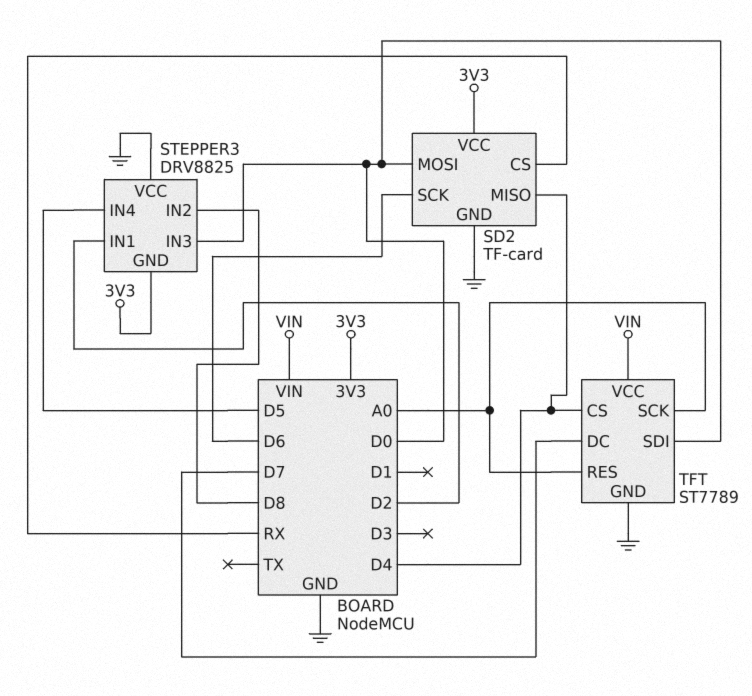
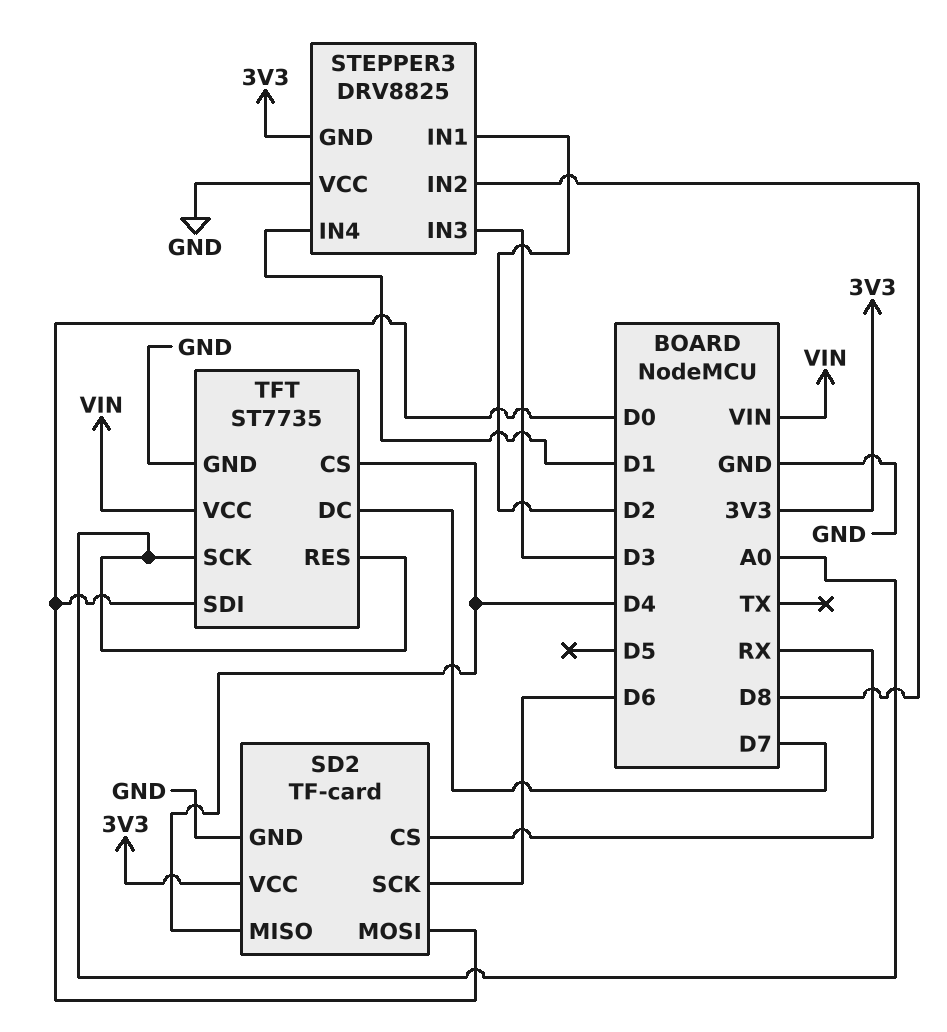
STEPPER3 pin IN3: D0 -> D3
STEPPER3 pin IN4: D5 -> D1
TFT: ST7789 -> ST7735

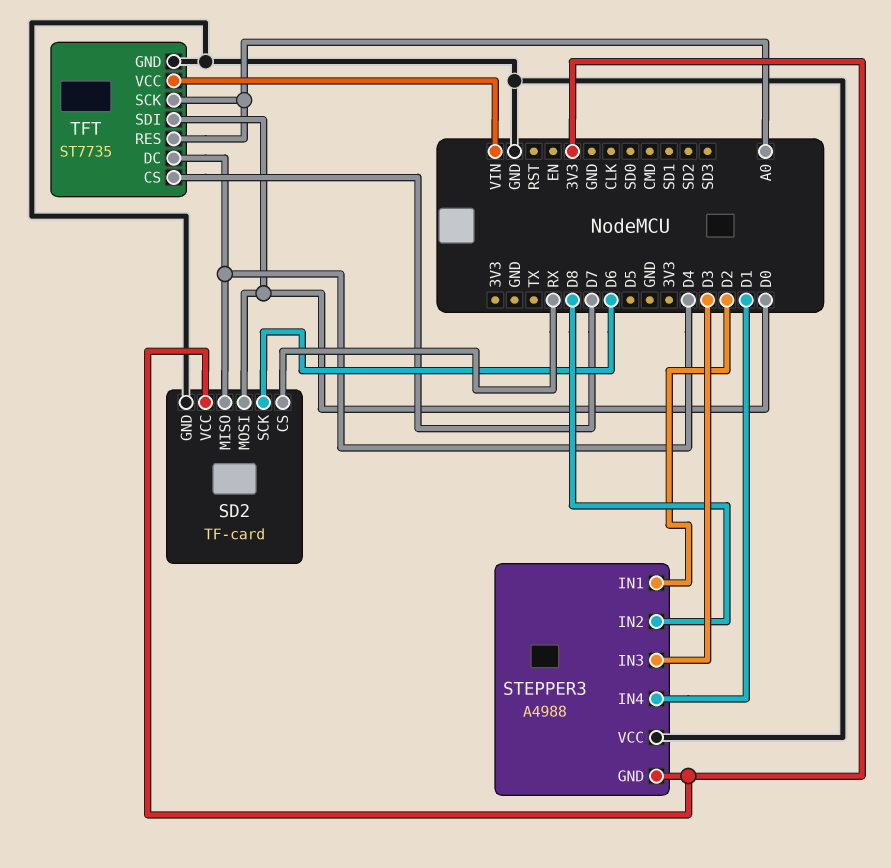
STEPPER3: DRV8825 -> A4988
TFT pin CS: D4 -> D7
TFT pin DC: D7 -> D4

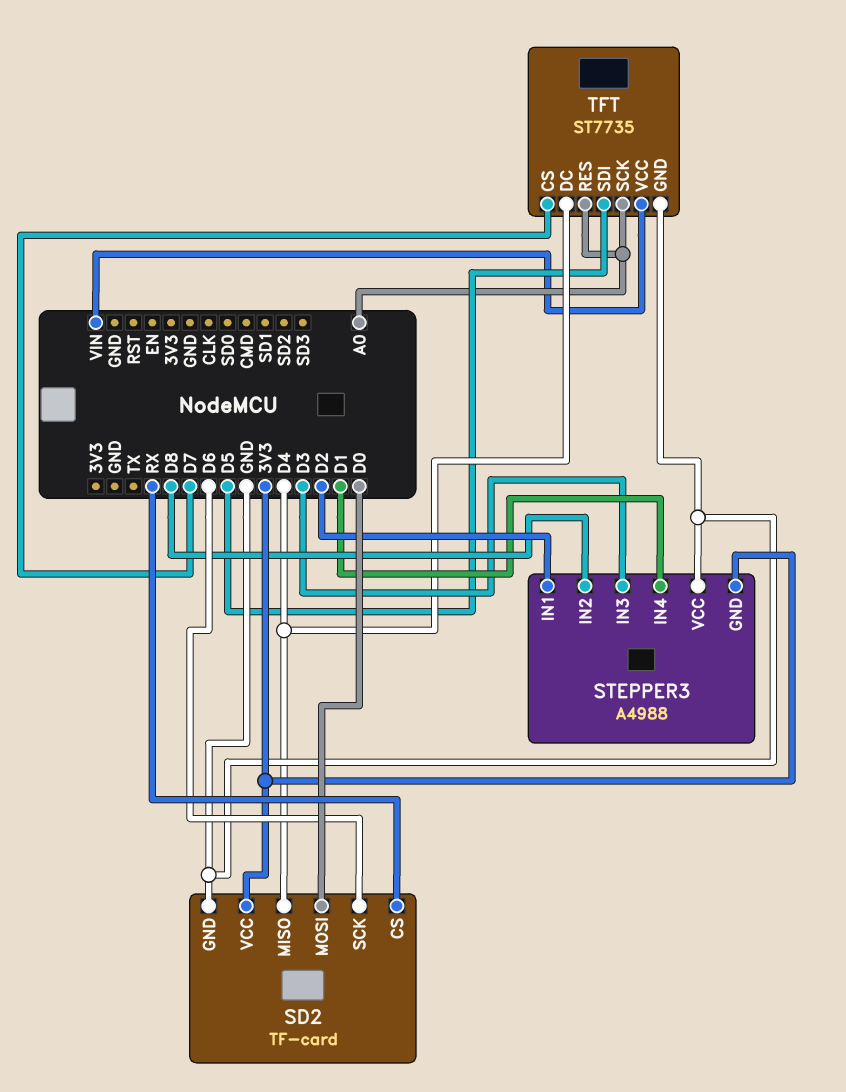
TFT pin SDI: D0 -> D5

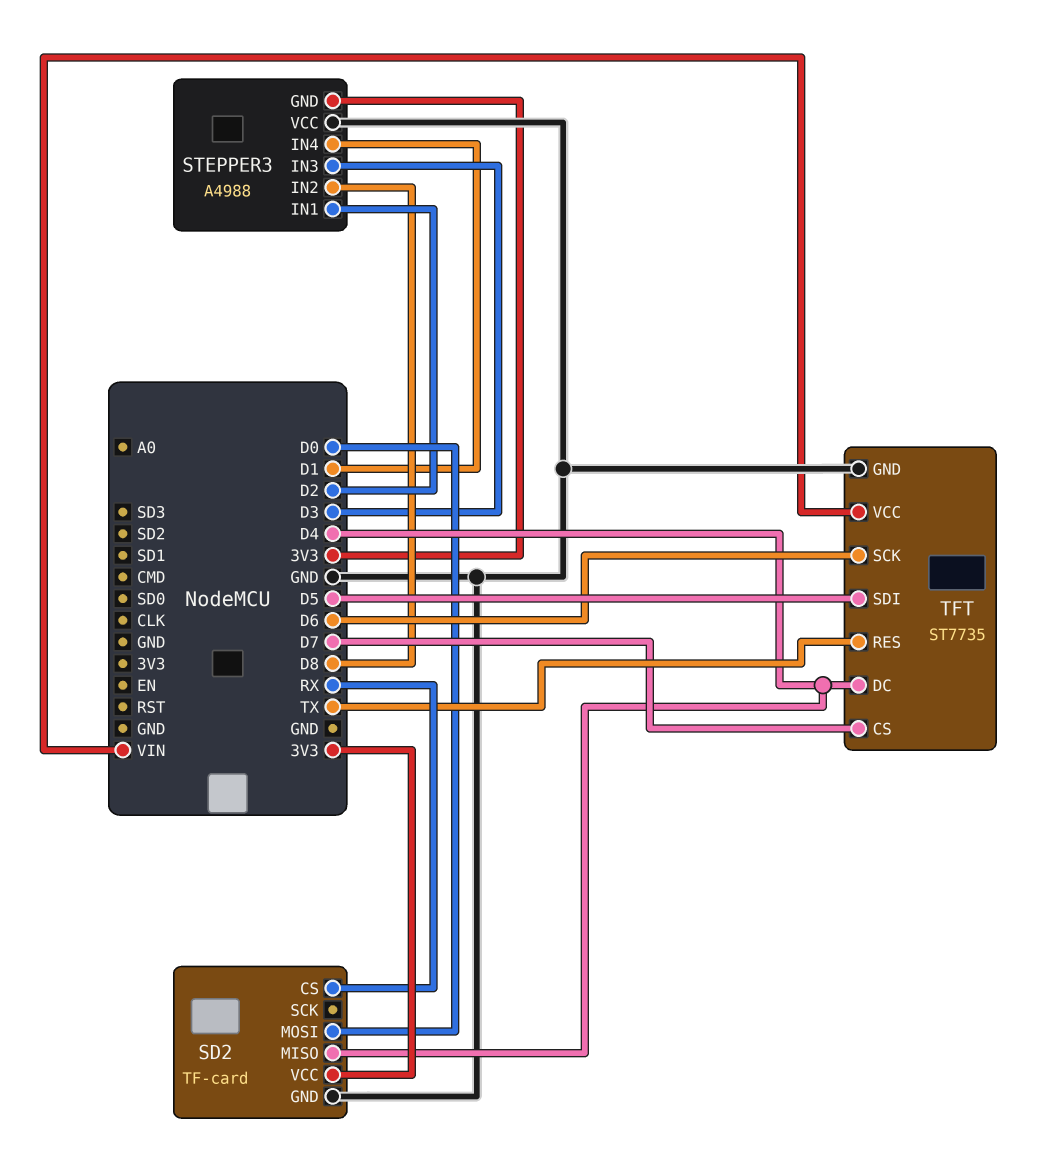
SD2 pin SCK: D6 -> none
TFT pin RES: A0 -> TX
TFT pin SCK: A0 -> D6

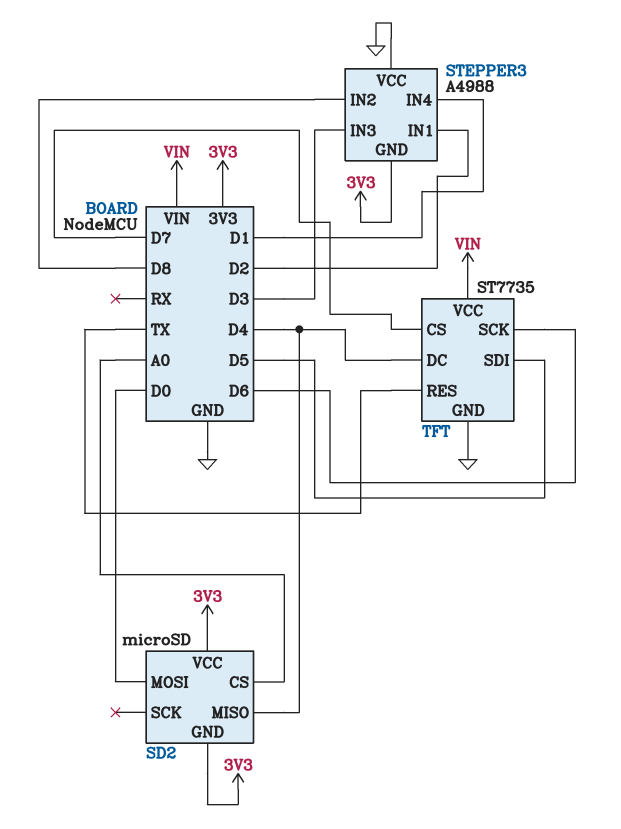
SD2: TF-card -> microSD
SD2 pin CS: RX -> A0
SD2 pin GND: GND -> 3V3

